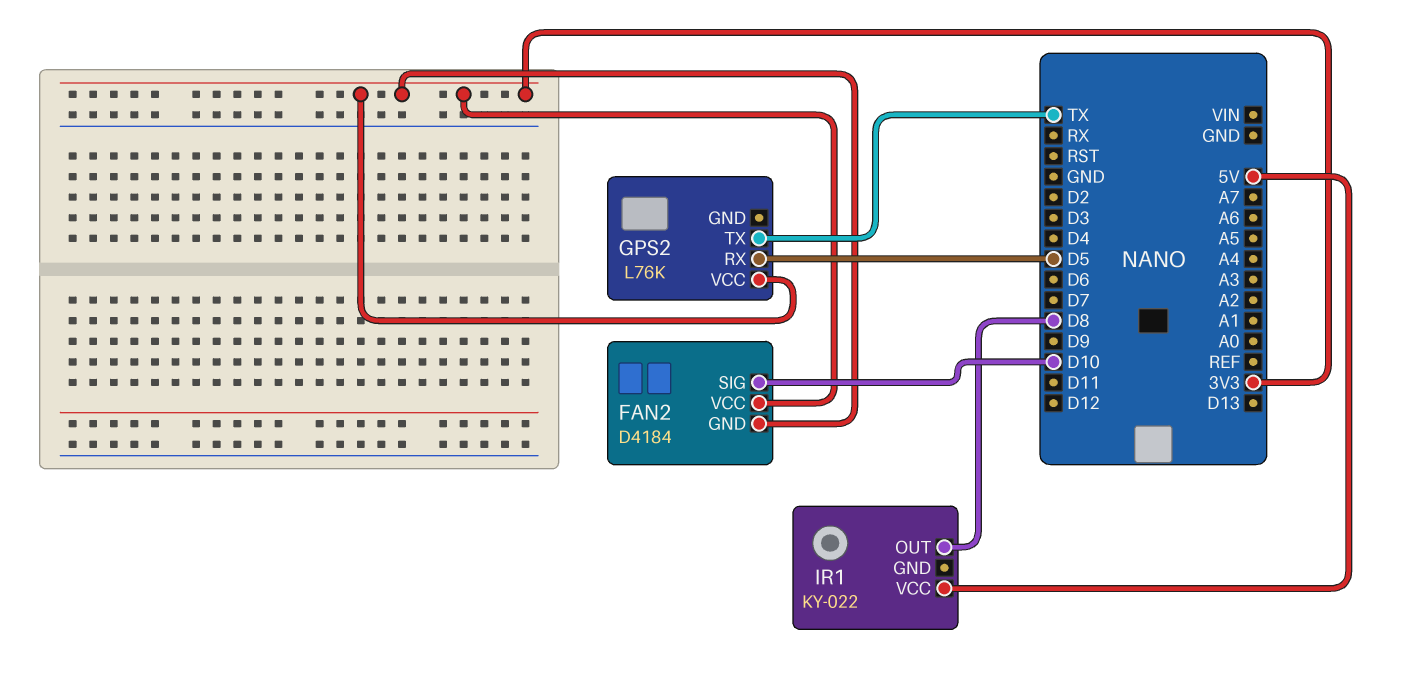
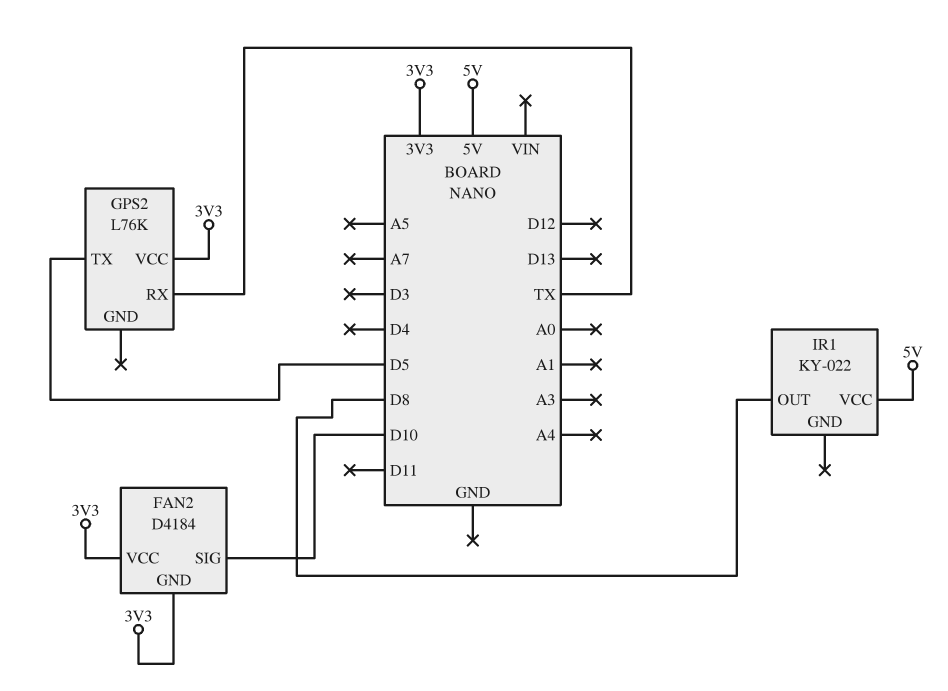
GPS2 pin RX: D5 -> TX
GPS2 pin TX: TX -> D5

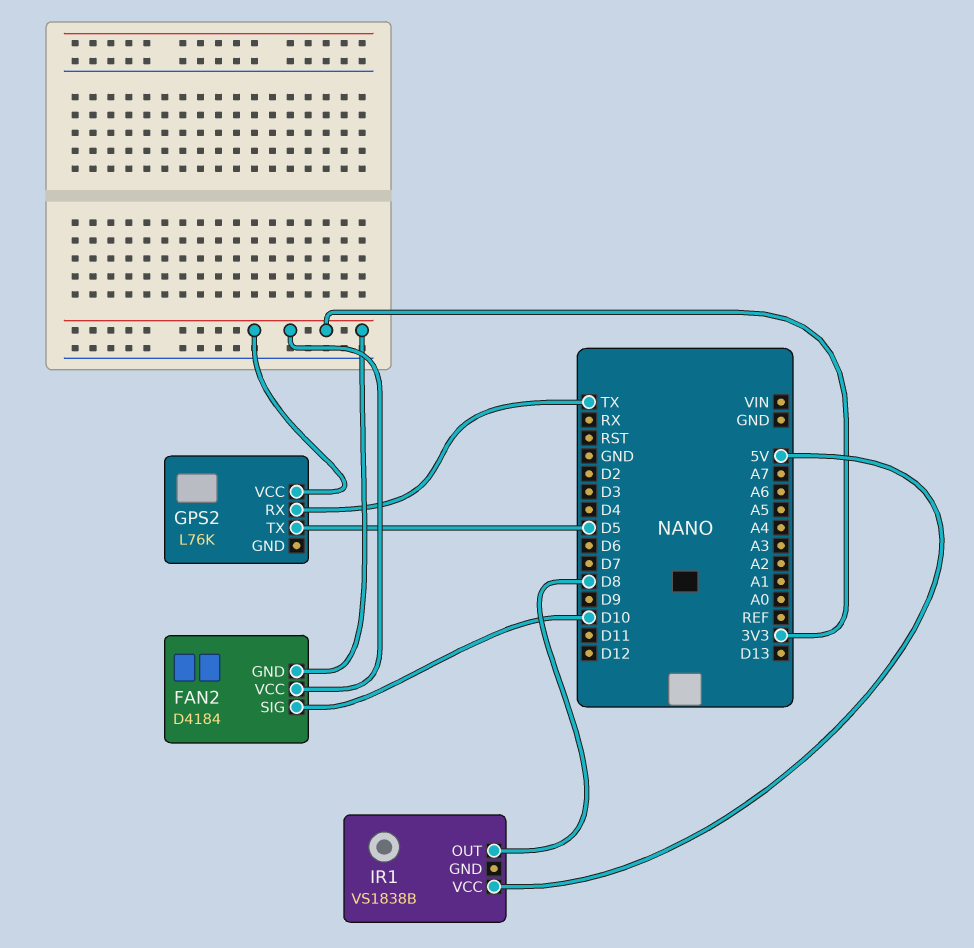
IR1: KY-022 -> VS1838B

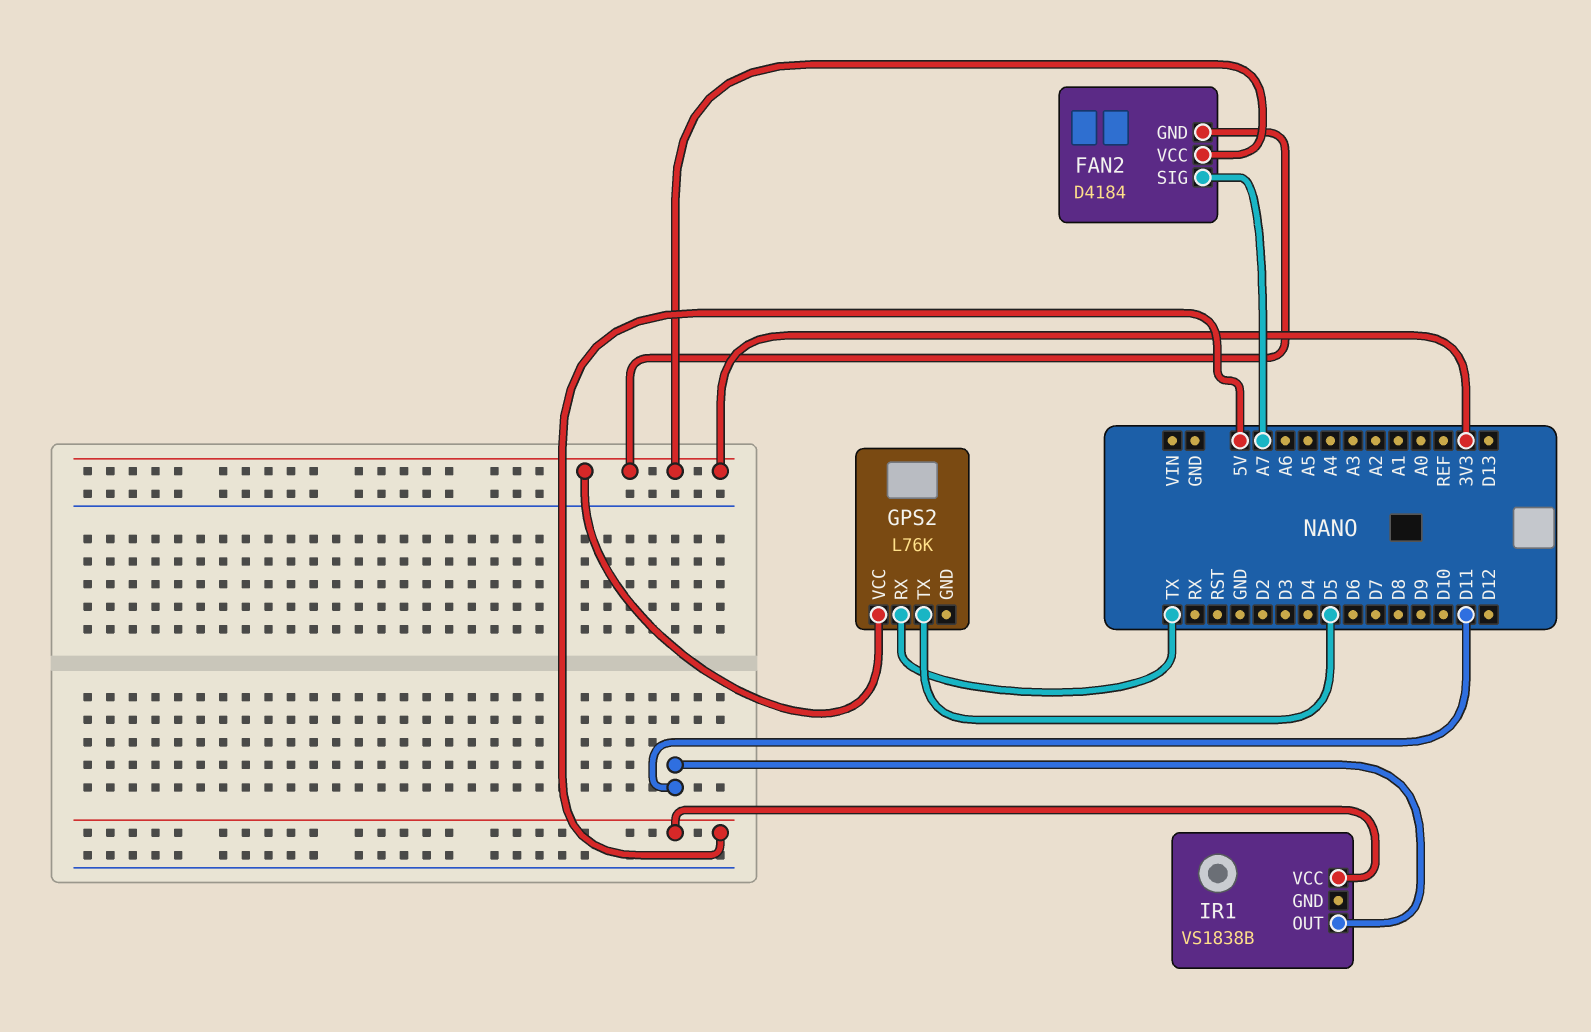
FAN2 pin SIG: D10 -> A7
IR1 pin OUT: D8 -> D11

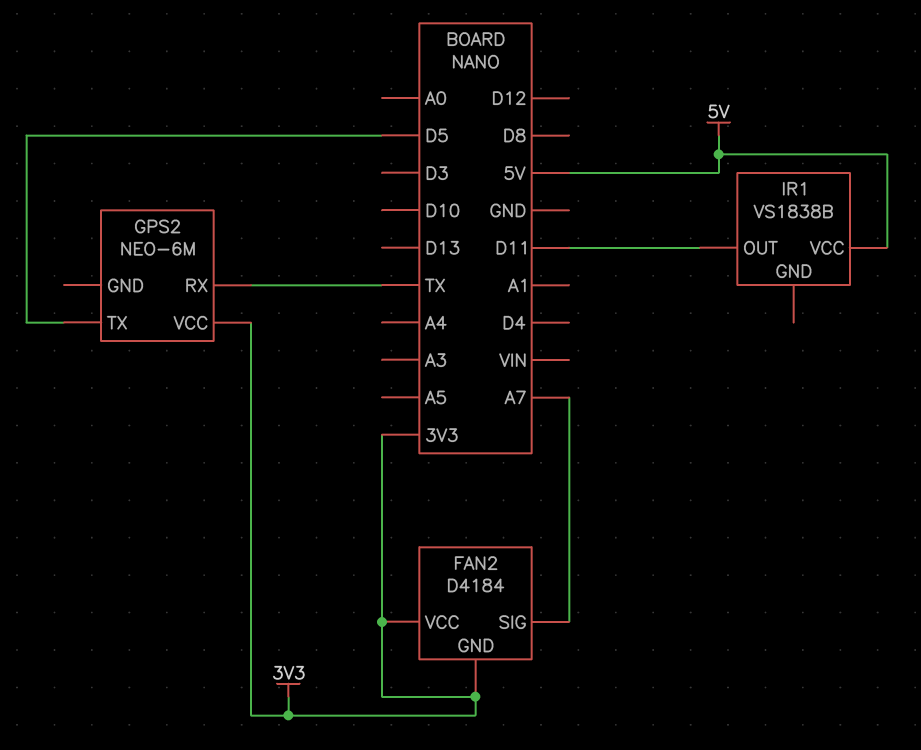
GPS2: L76K -> NEO-6M

